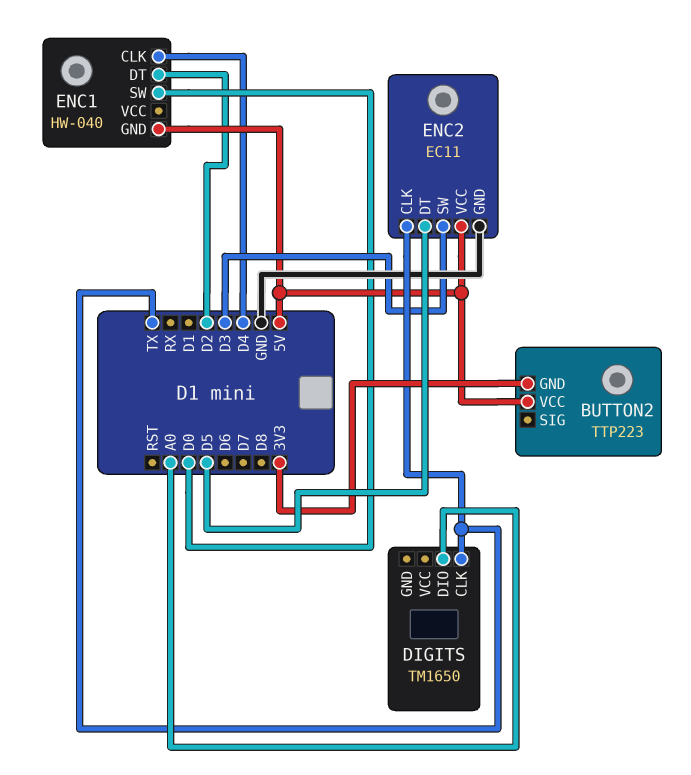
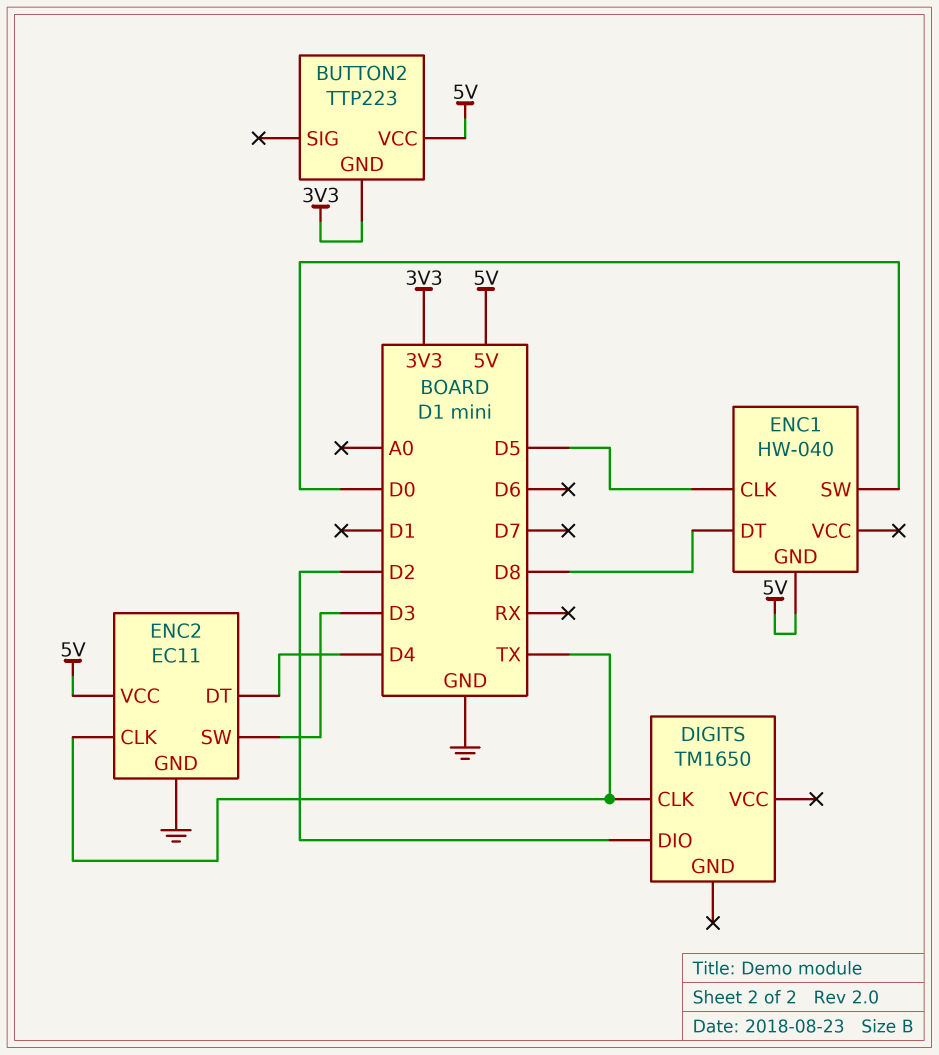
DIGITS pin DIO: A0 -> D2
ENC1 pin CLK: D4 -> D5
ENC1 pin DT: D2 -> D8
ENC2 pin DT: D5 -> D4

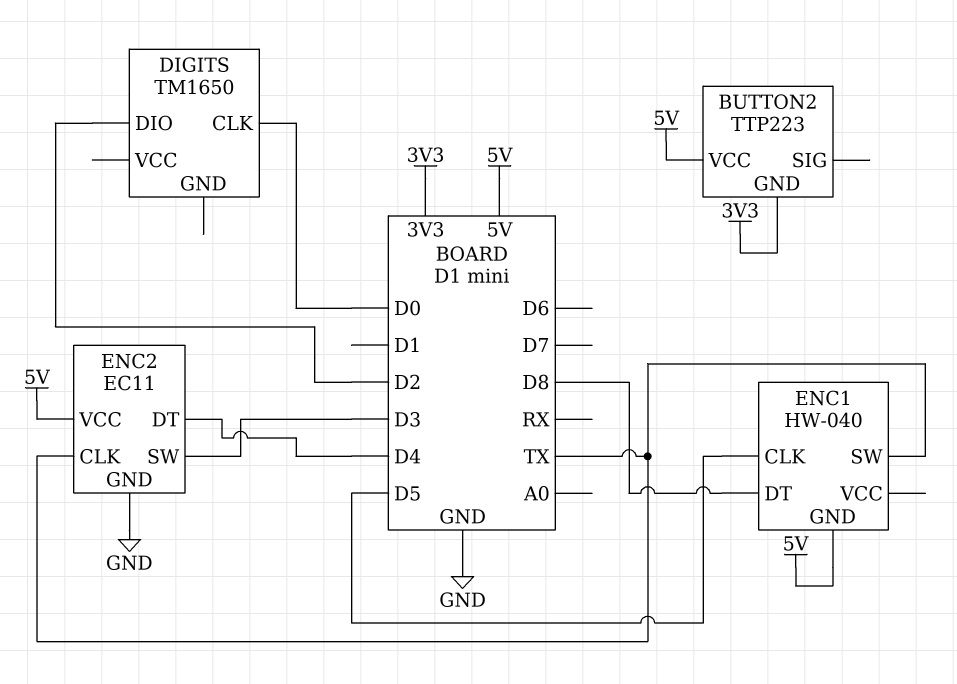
DIGITS pin CLK: TX -> D0
ENC1 pin SW: D0 -> TX

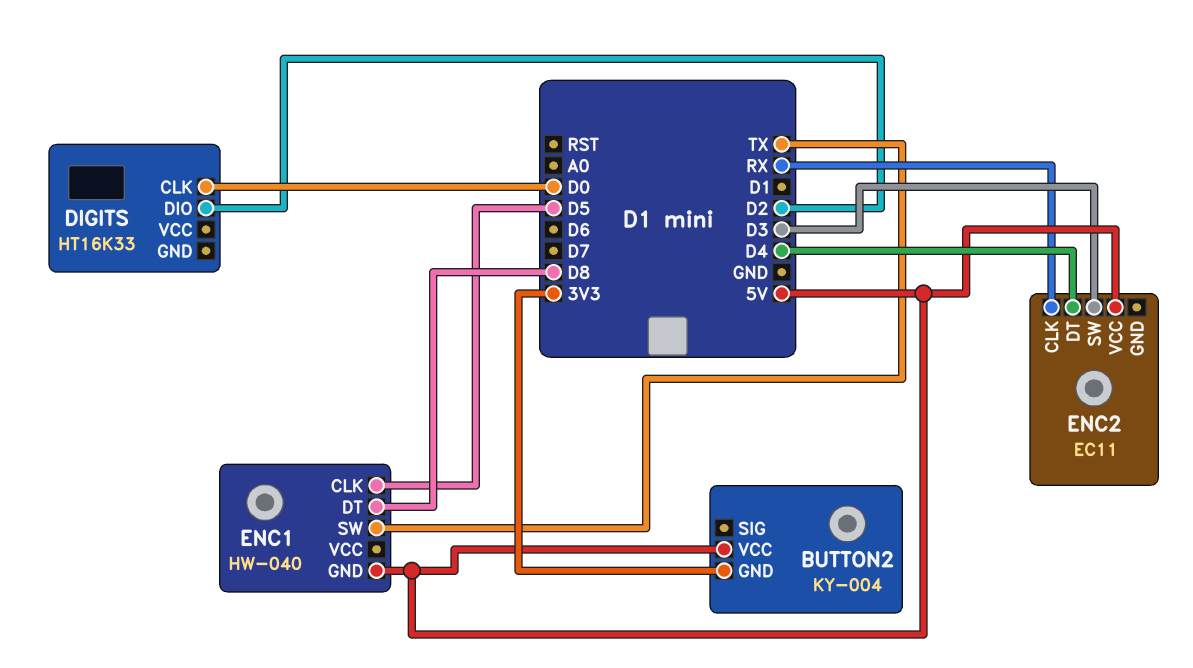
BUTTON2: TTP223 -> KY-004
DIGITS: TM1650 -> HT16K33
ENC2 pin CLK: TX -> RX
ENC2 pin GND: GND -> none

